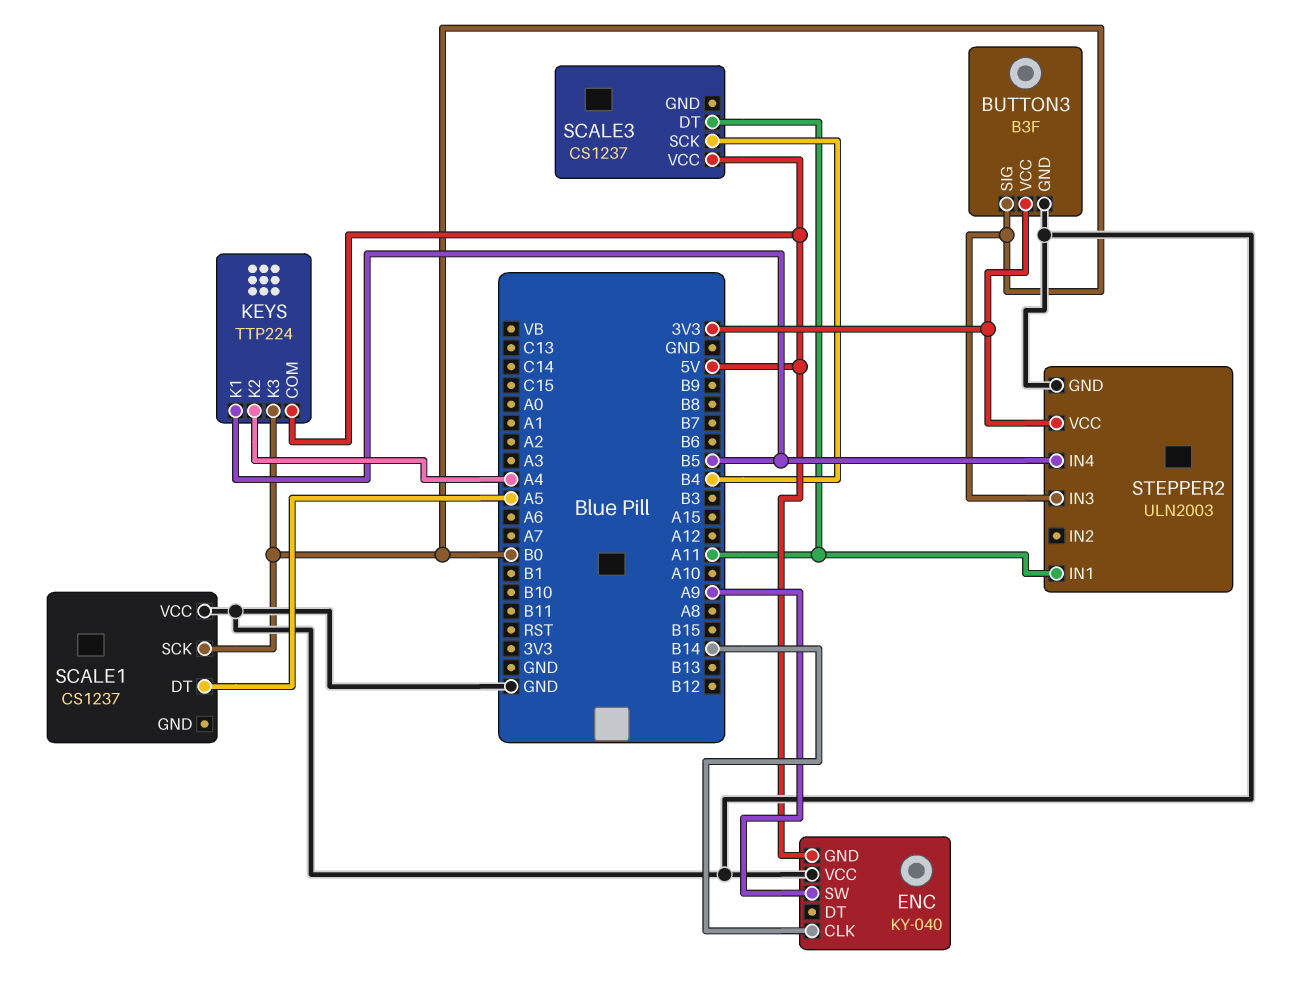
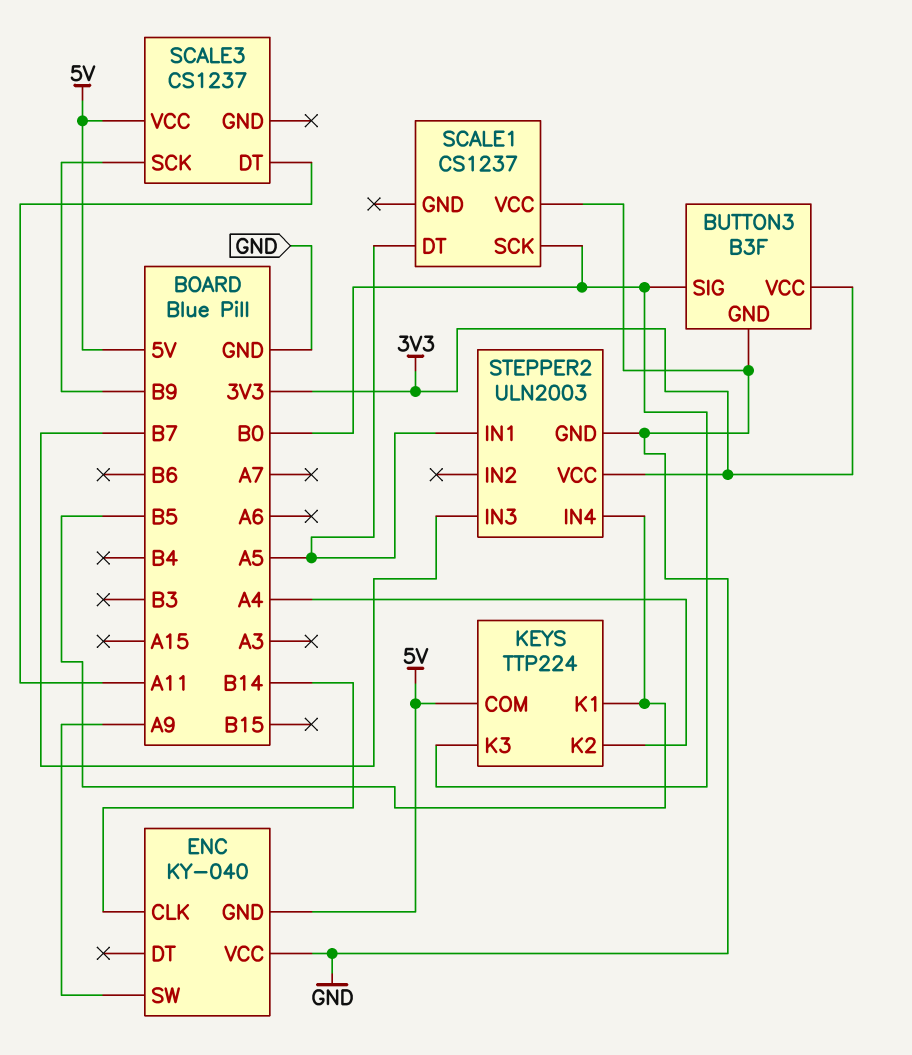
SCALE3 pin SCK: B4 -> B9
STEPPER2 pin IN1: A11 -> A5
STEPPER2 pin IN3: B0 -> B7

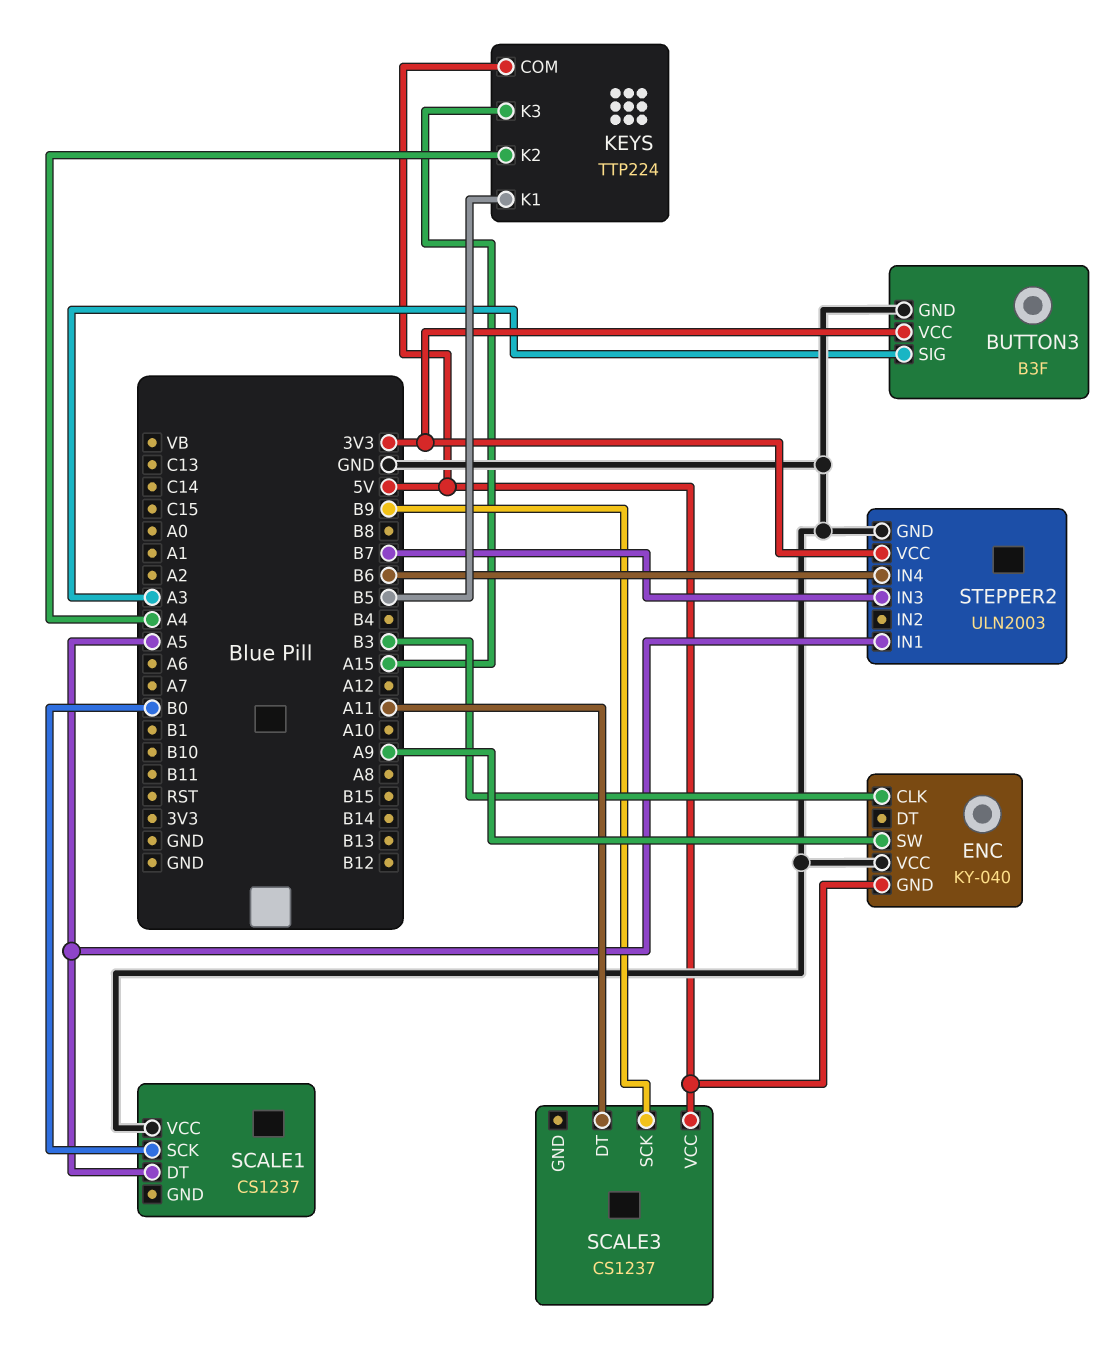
BUTTON3 pin SIG: B0 -> A3
ENC pin CLK: B14 -> B3
KEYS pin K3: B0 -> A15
STEPPER2 pin IN4: B5 -> B6

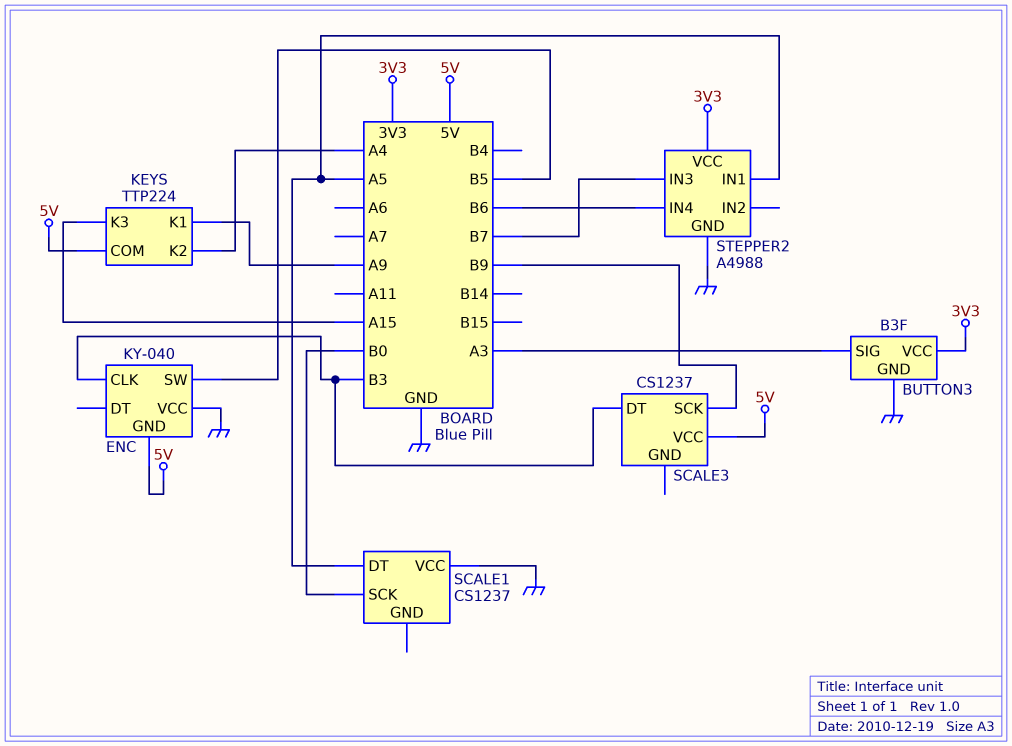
ENC pin SW: A9 -> B5
KEYS pin K1: B5 -> A9
SCALE3 pin DT: A11 -> B3
STEPPER2: ULN2003 -> A4988

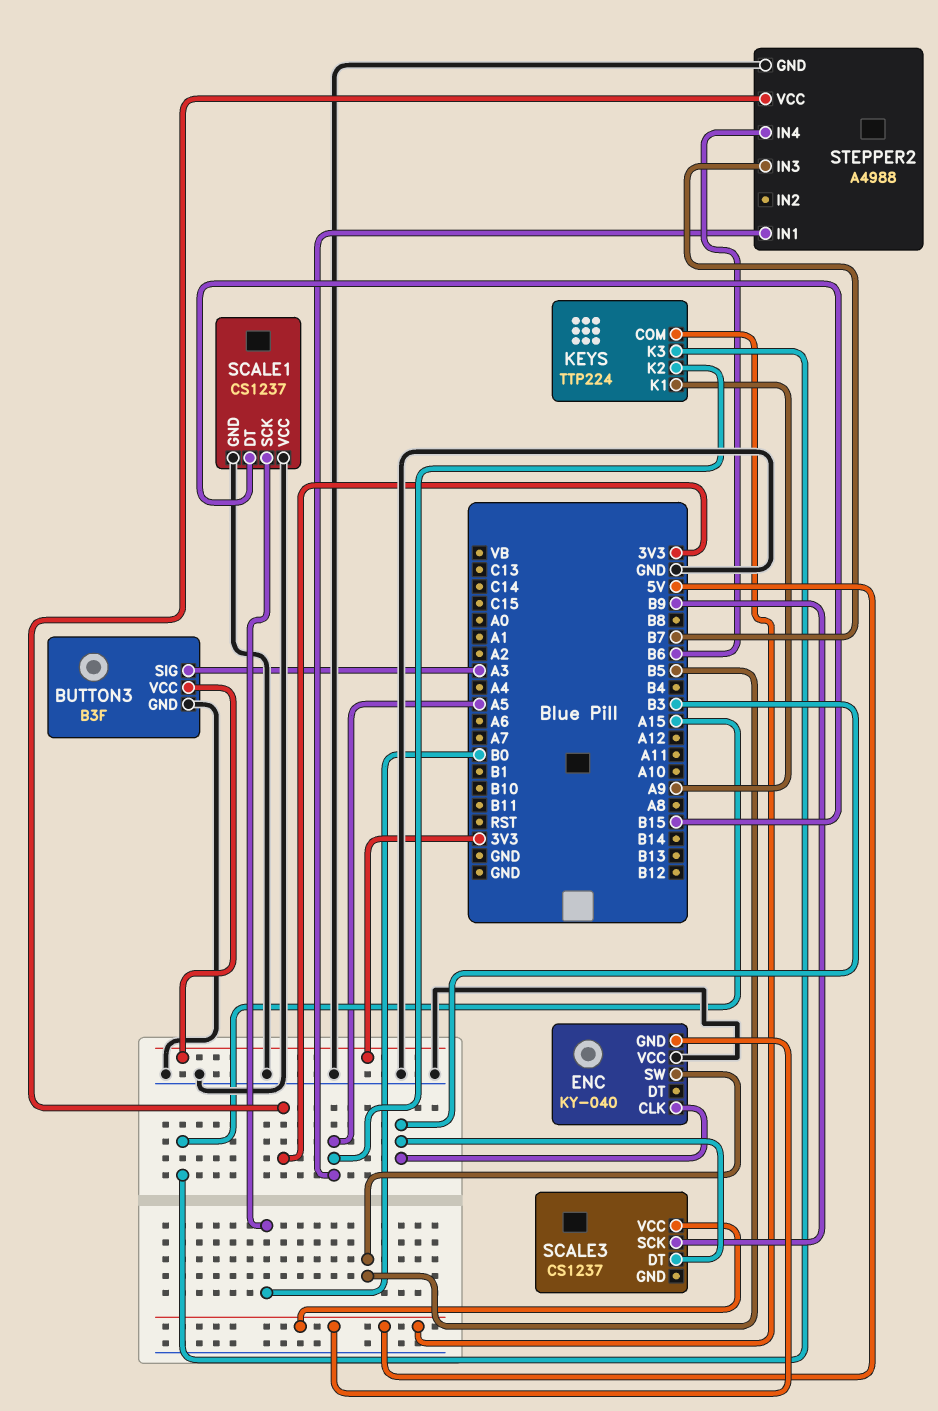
KEYS pin K2: A4 -> A5
SCALE1 pin DT: A5 -> B15
SCALE1 pin GND: none -> GND

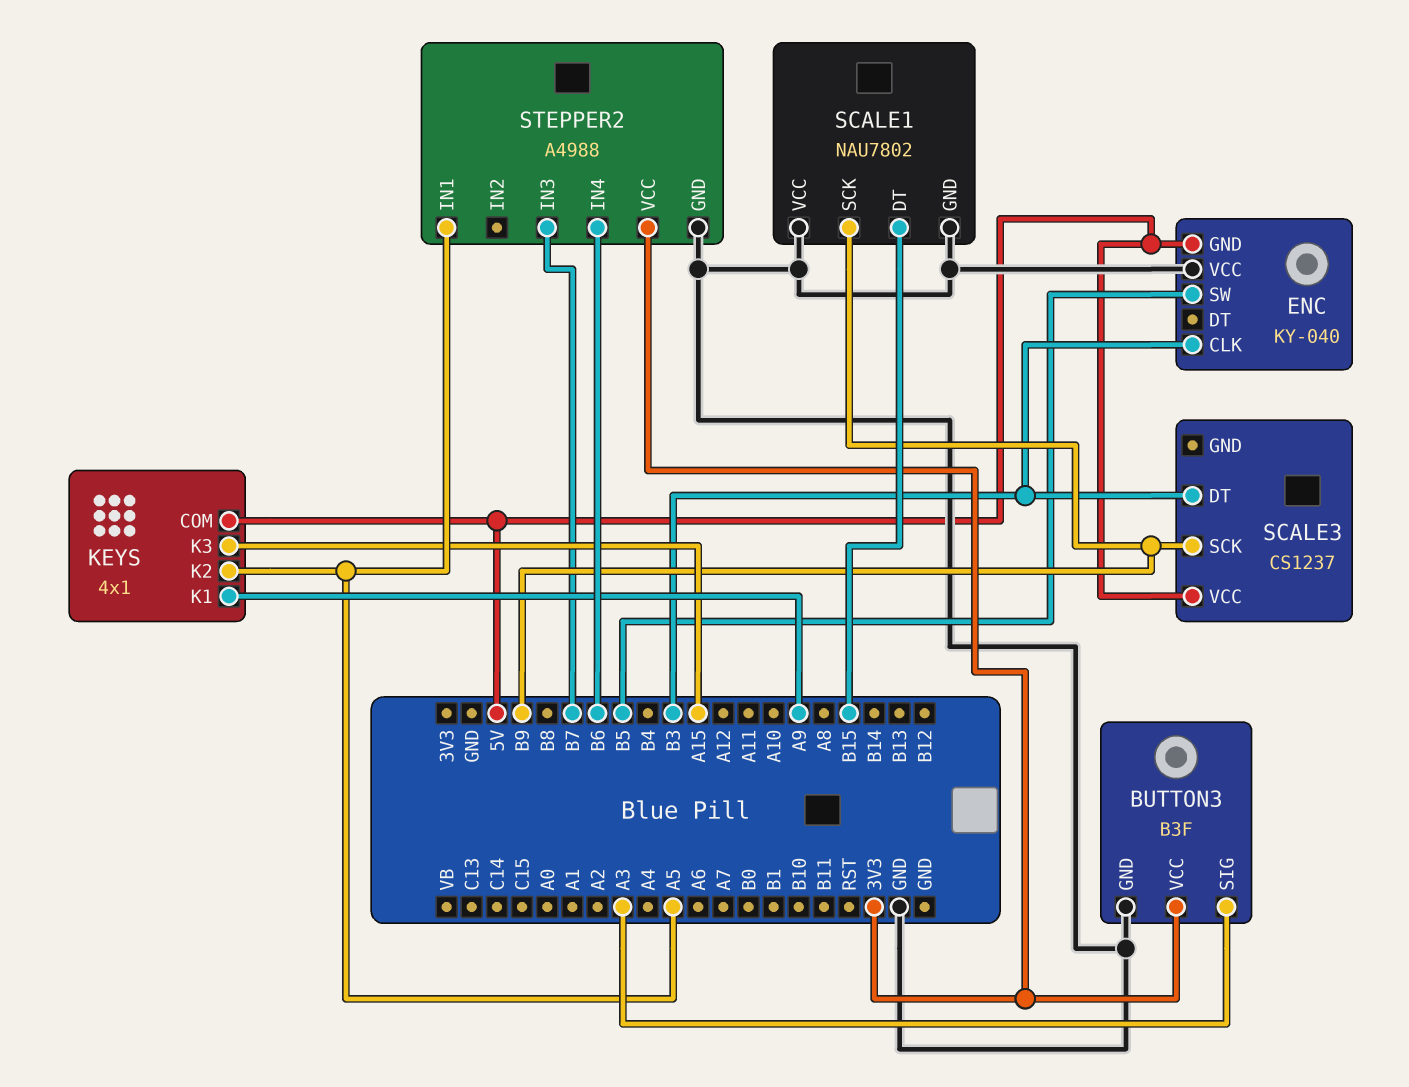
KEYS: TTP224 -> 4x1
SCALE1: CS1237 -> NAU7802
SCALE1 pin SCK: B0 -> B9

